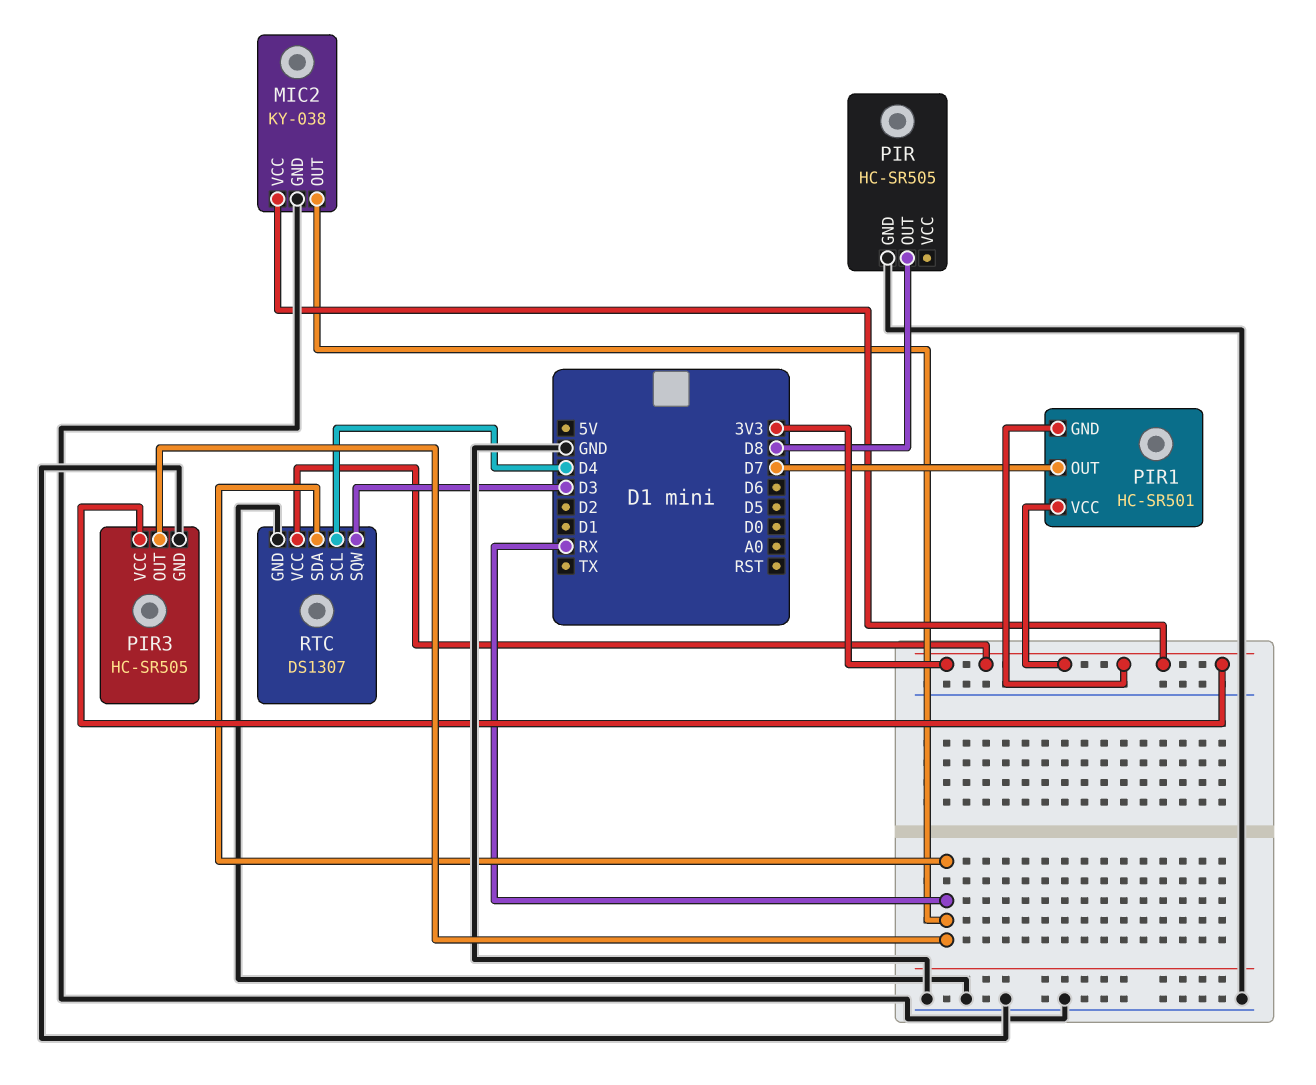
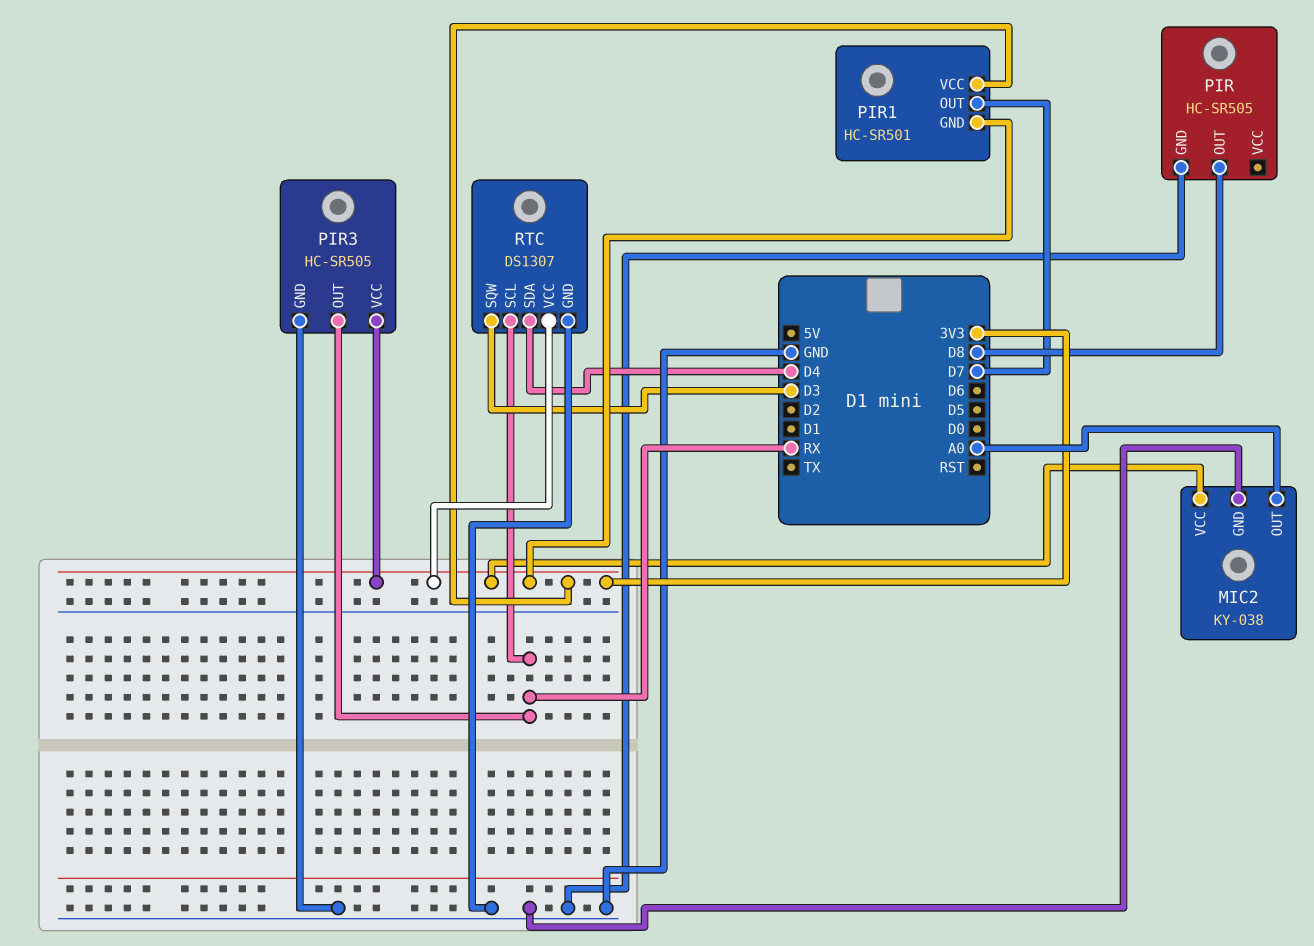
MIC2 pin OUT: RX -> A0
RTC pin SCL: D4 -> RX
RTC pin SDA: RX -> D4

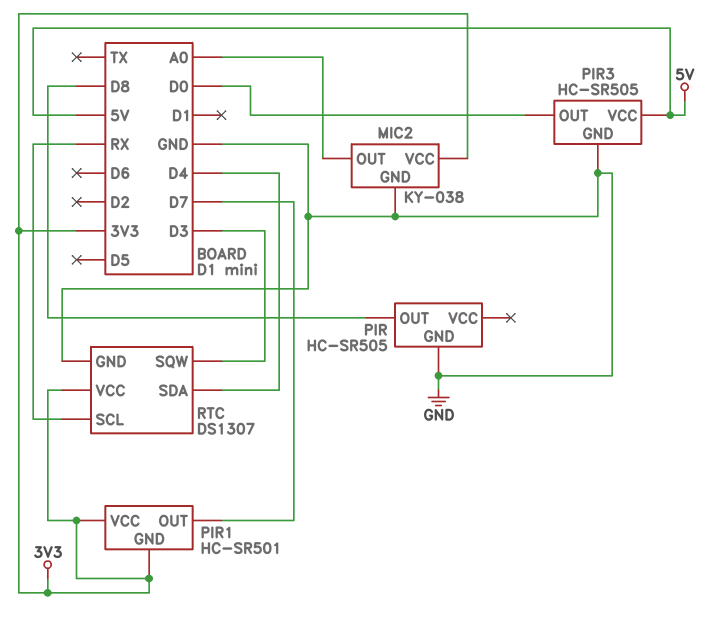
PIR3 pin OUT: RX -> D0
PIR3 pin VCC: 3V3 -> 5V

